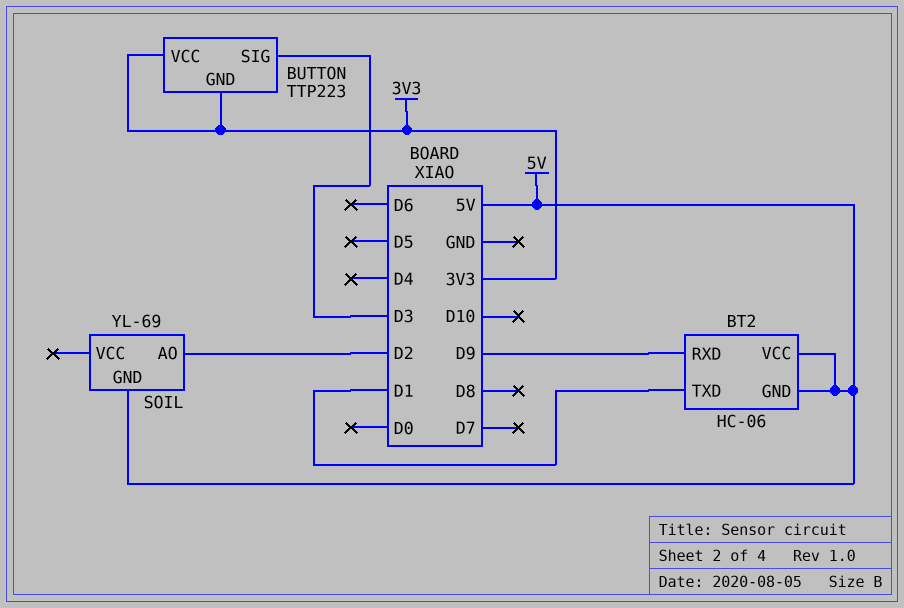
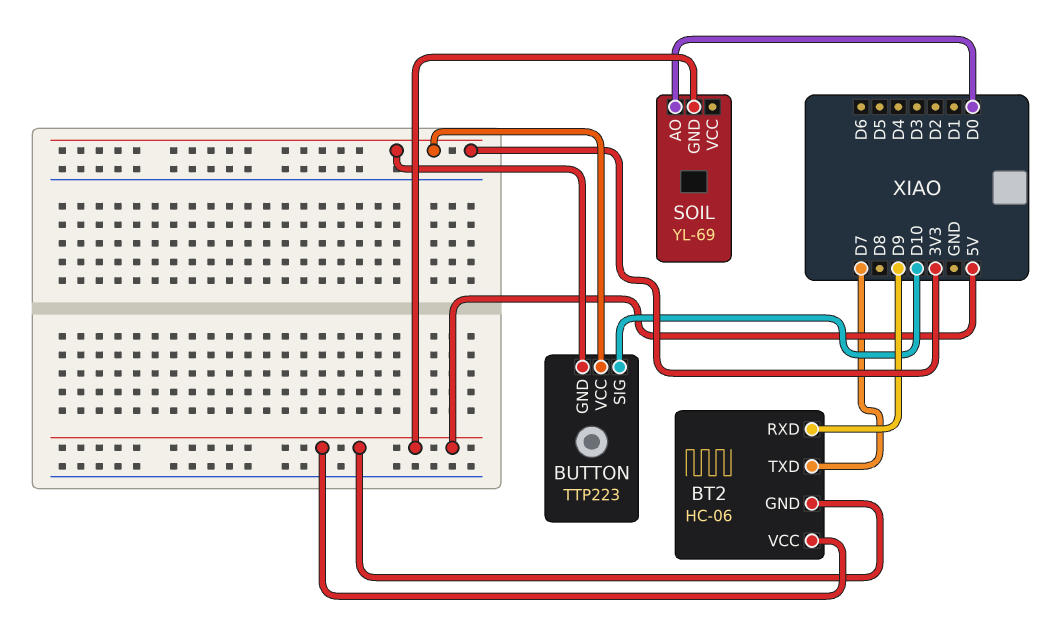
BT2 pin TXD: D1 -> D7
BUTTON pin SIG: D3 -> D10
SOIL pin AO: D2 -> D0

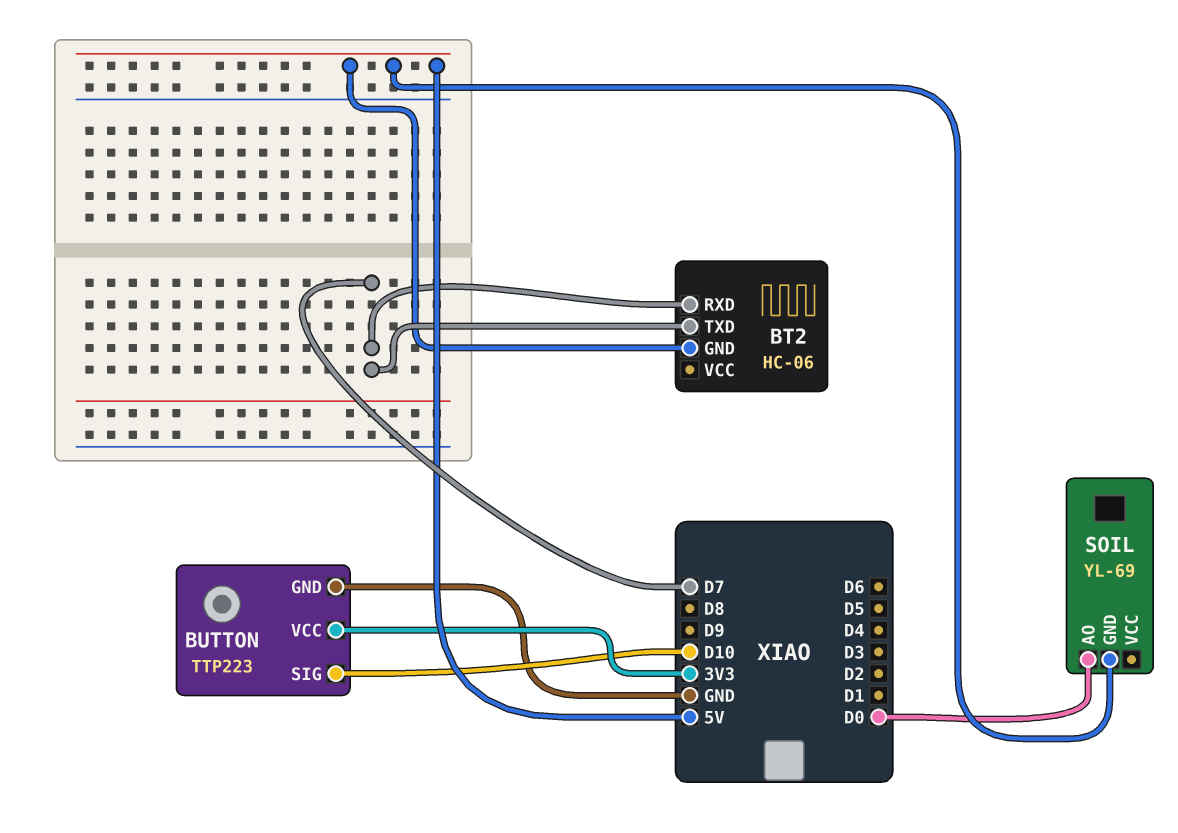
BT2 pin RXD: D9 -> D7
BT2 pin VCC: 5V -> none
BUTTON pin GND: 3V3 -> GND

